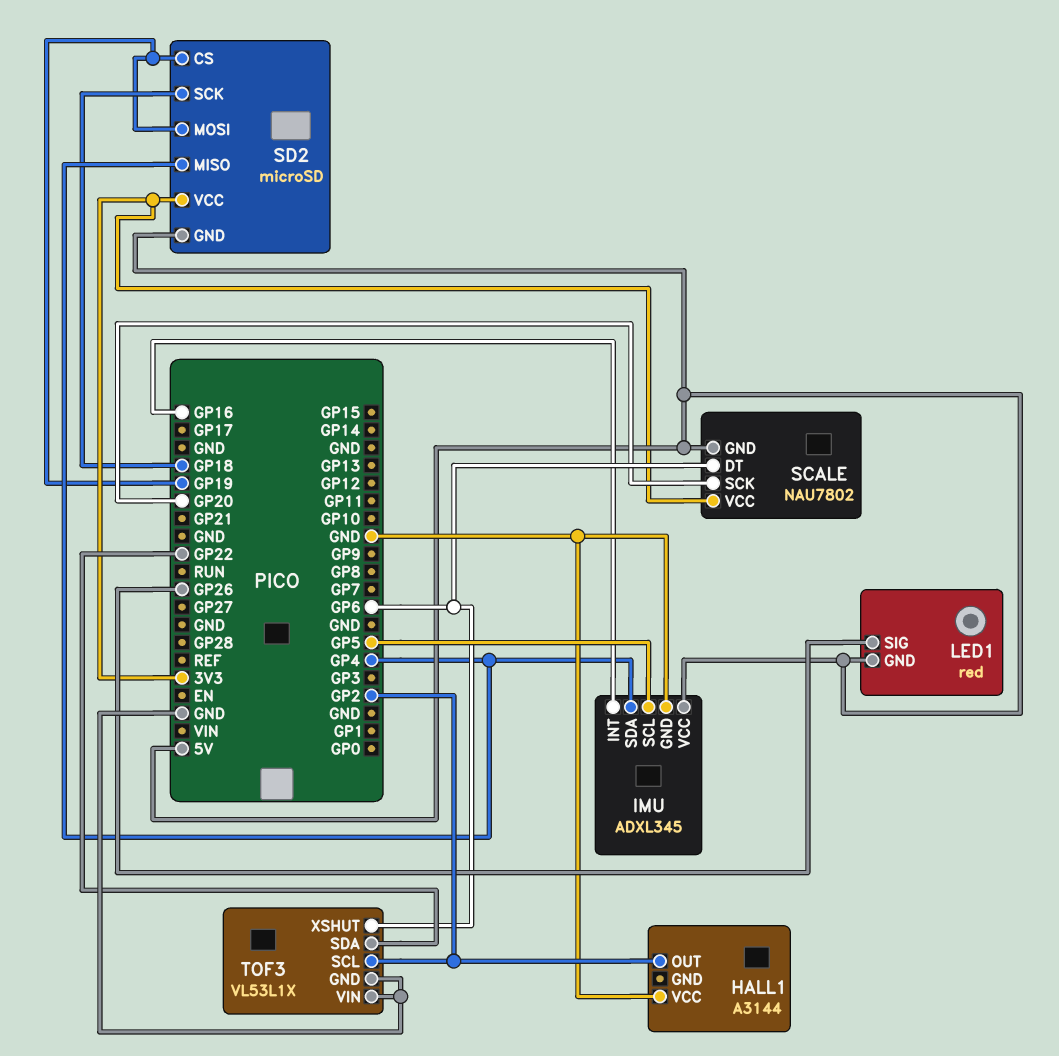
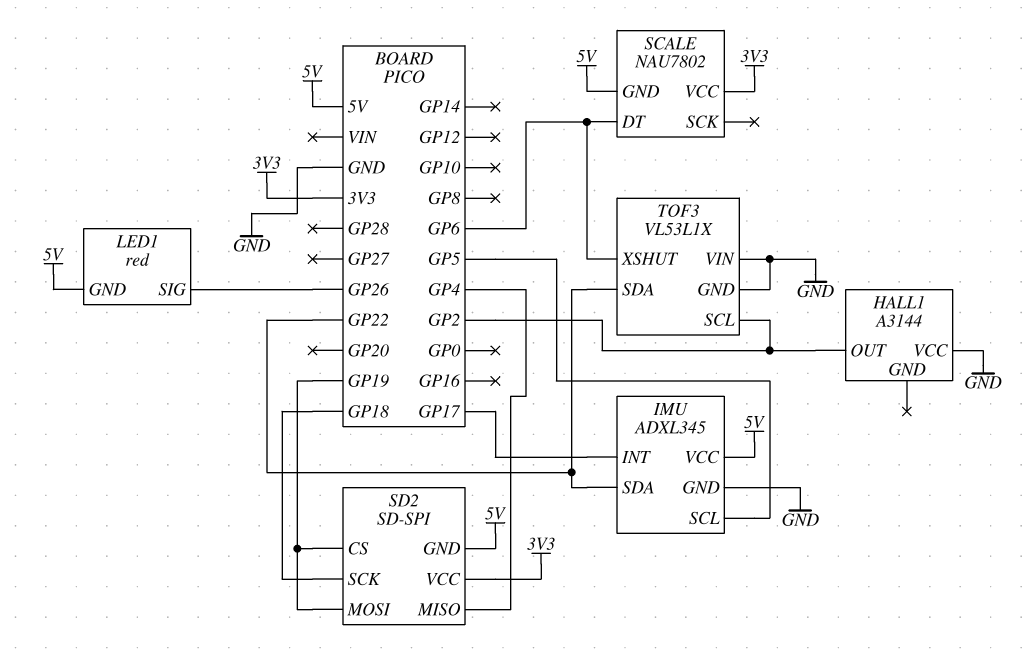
IMU pin INT: GP16 -> GP17
IMU pin SDA: GP4 -> GP22
SCALE pin SCK: GP20 -> none
SD2: microSD -> SD-SPI

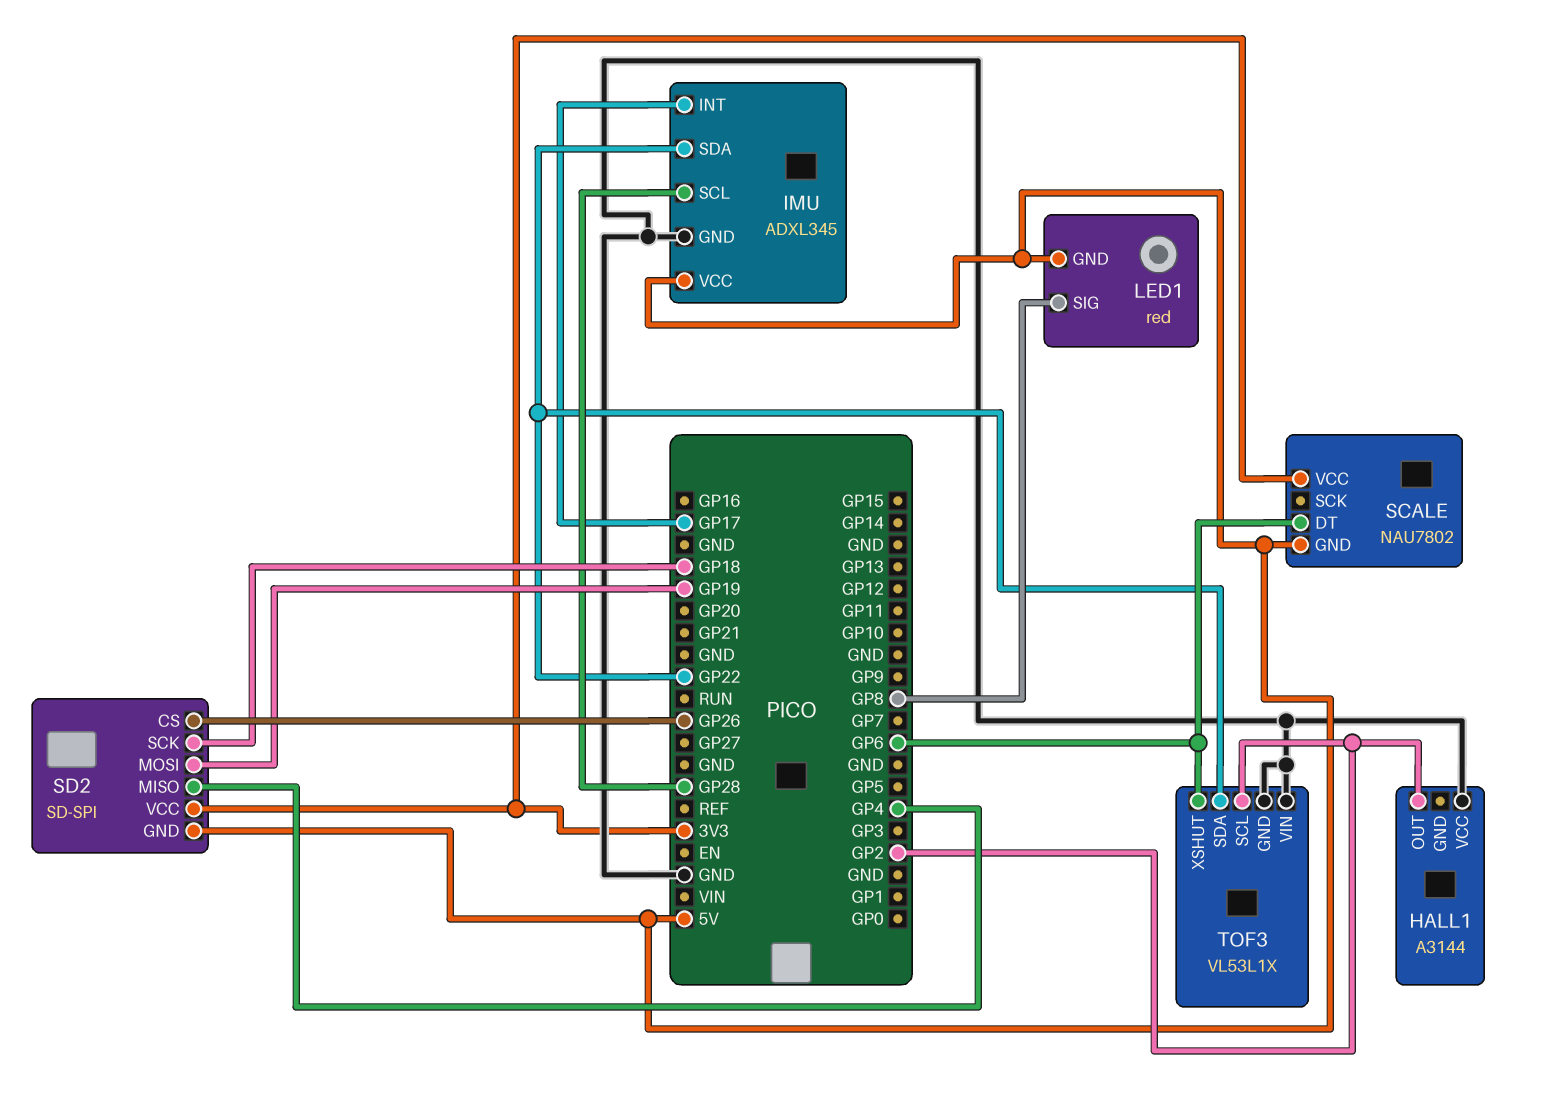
IMU pin SCL: GP5 -> GP28
LED1 pin SIG: GP26 -> GP8
SD2 pin CS: GP19 -> GP26

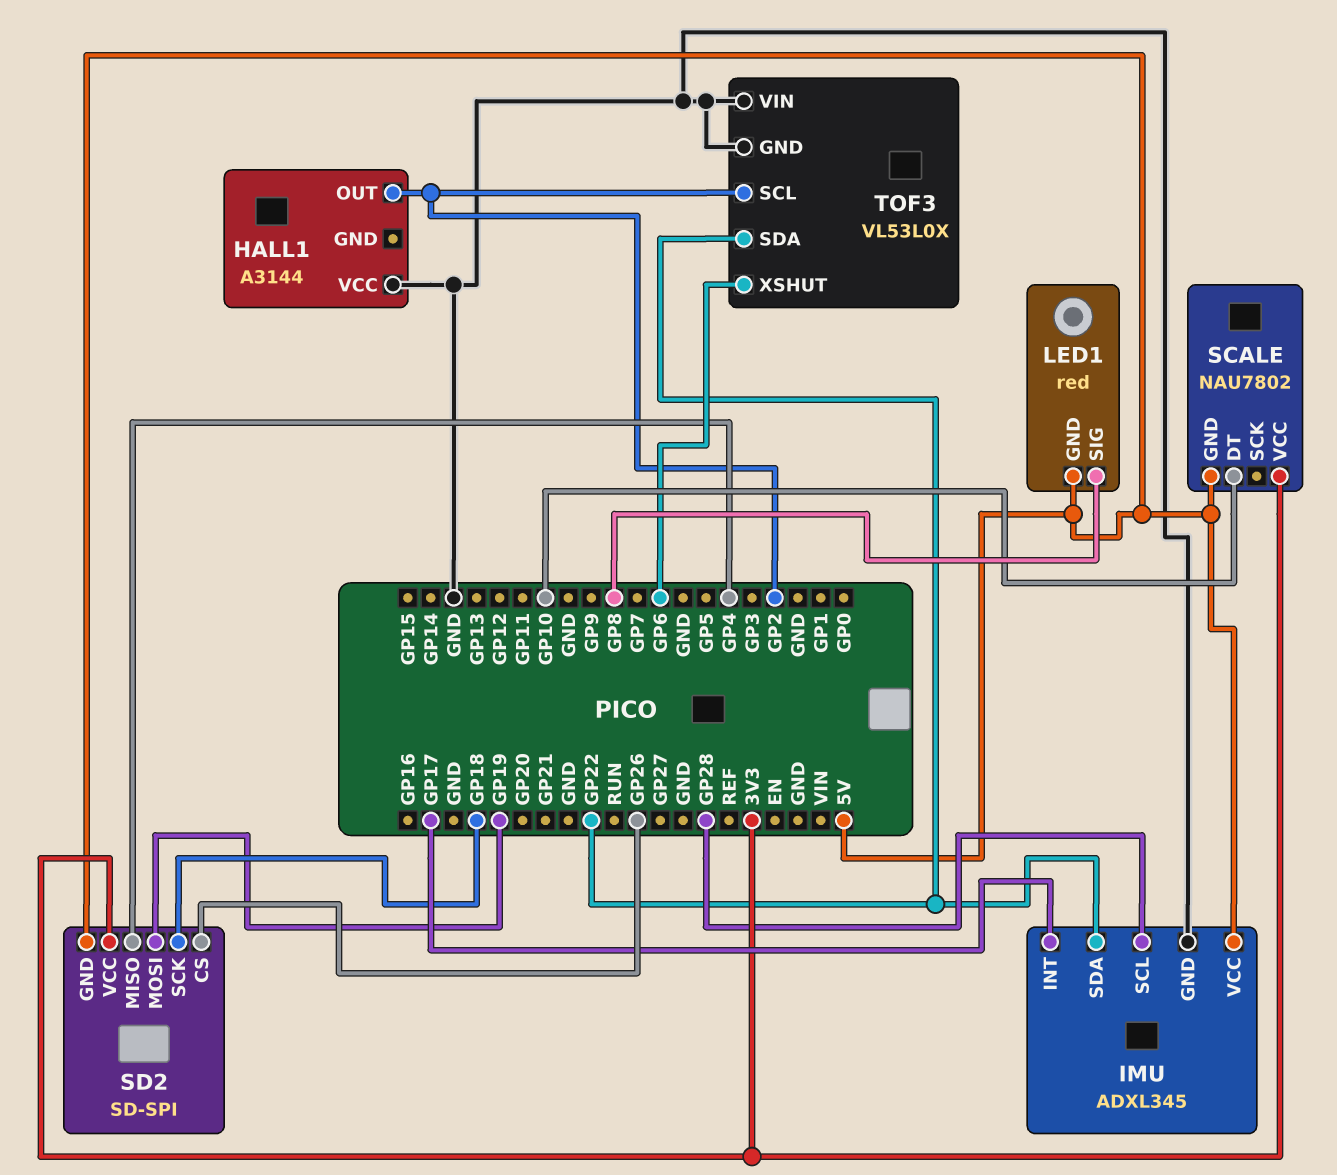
SCALE pin DT: GP6 -> GP10
TOF3: VL53L1X -> VL53L0X

